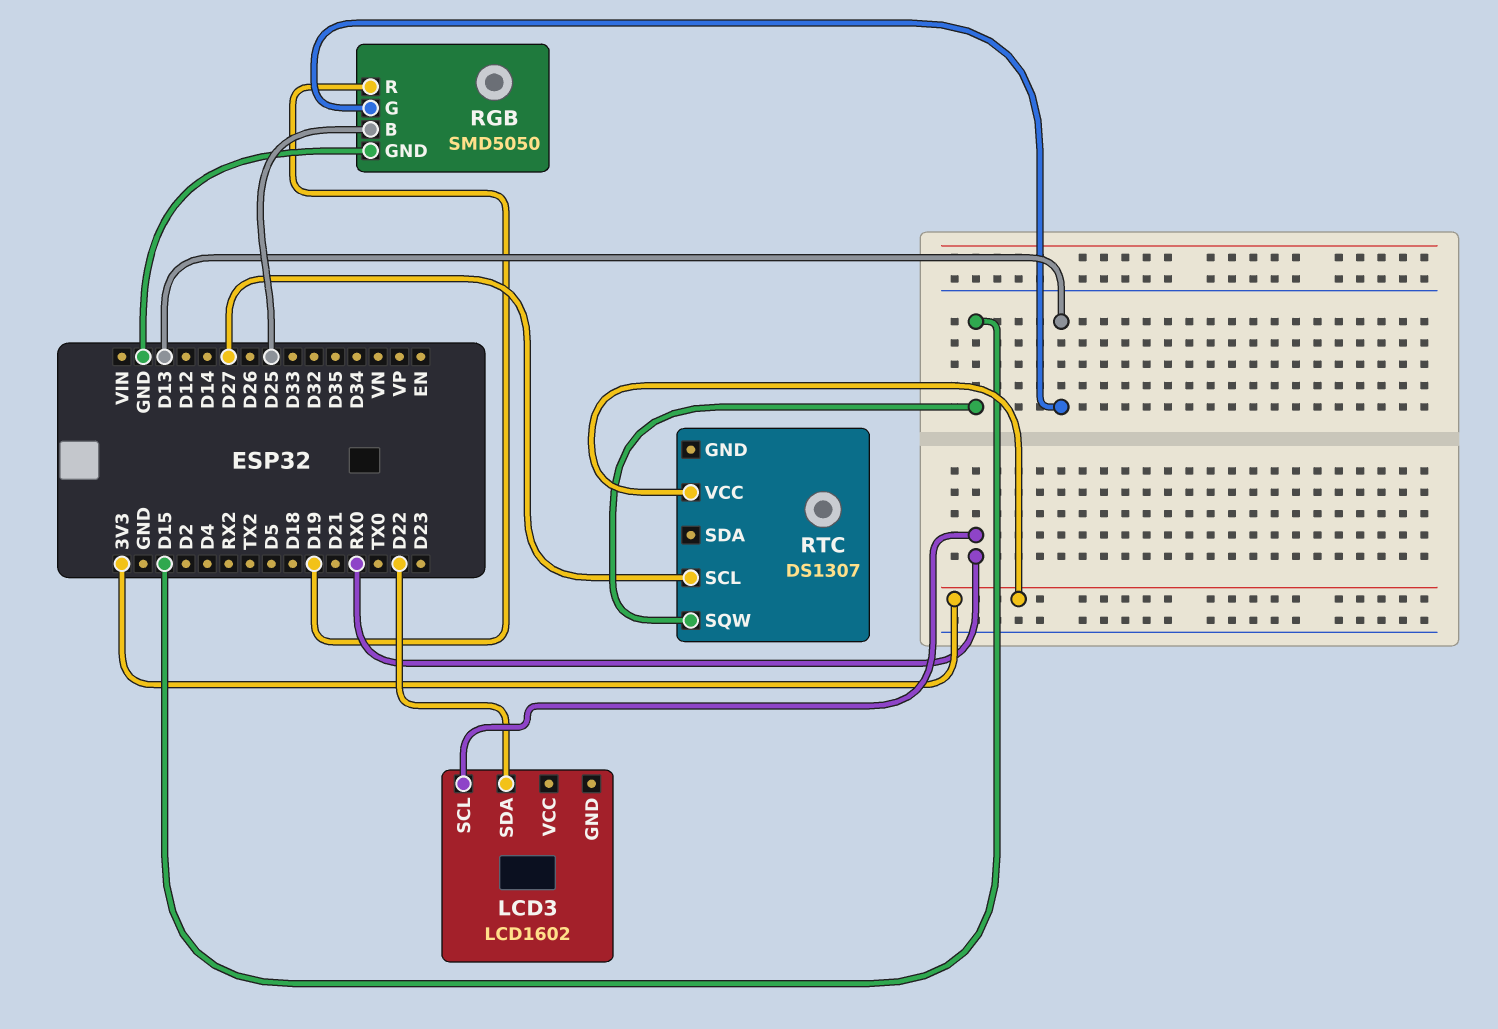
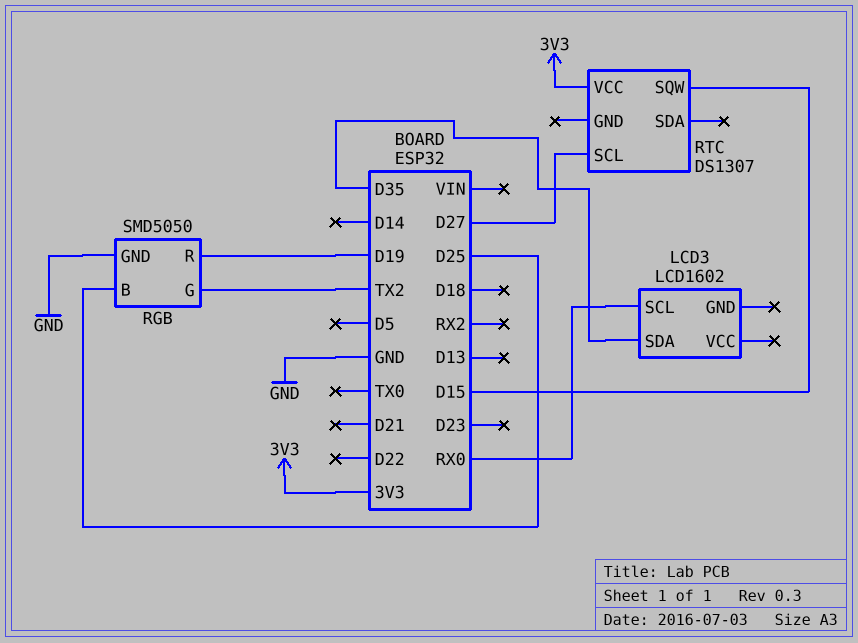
LCD3 pin SDA: D22 -> D35
RGB pin G: D13 -> TX2

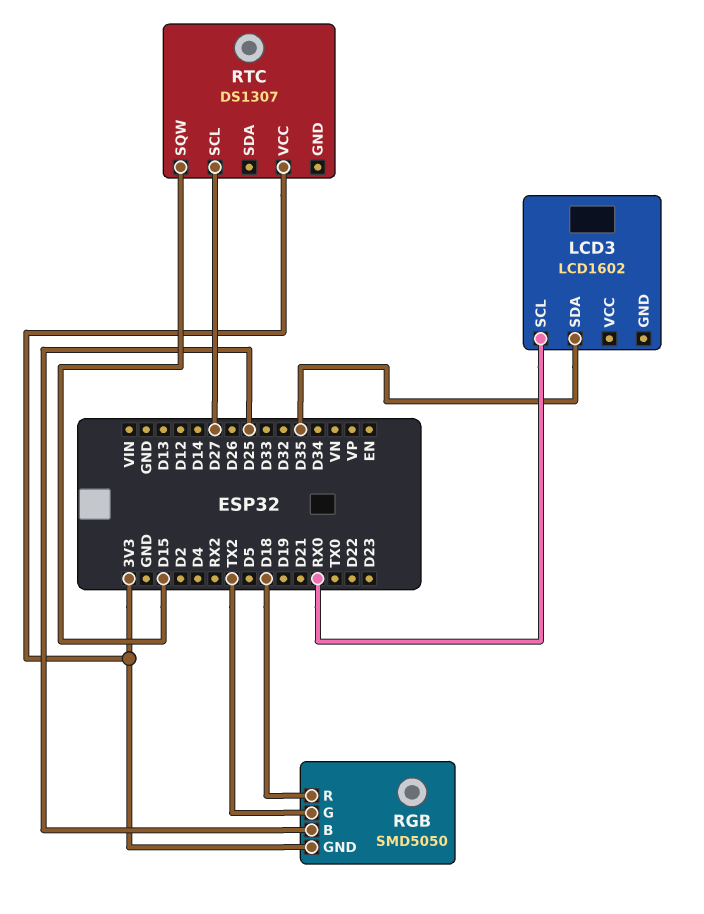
RGB pin GND: GND -> 3V3
RGB pin R: D19 -> D18

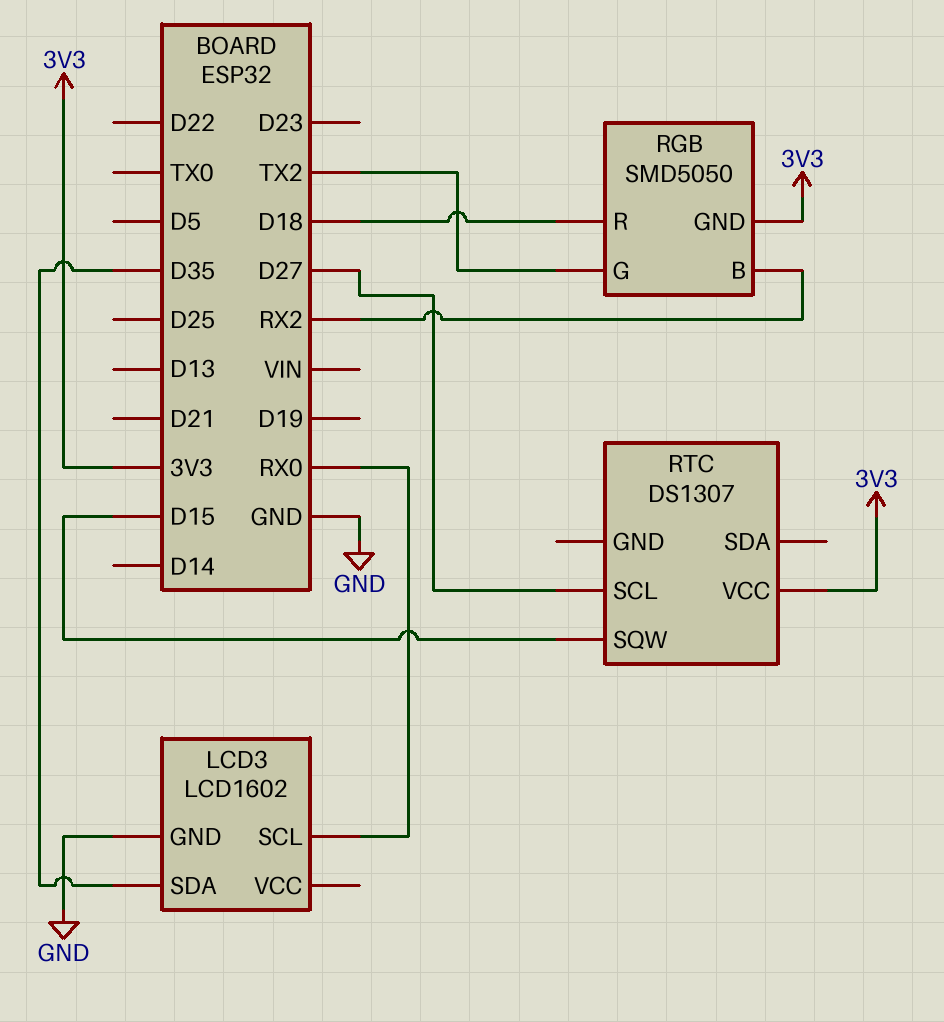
LCD3 pin GND: none -> GND
RGB pin B: D25 -> RX2

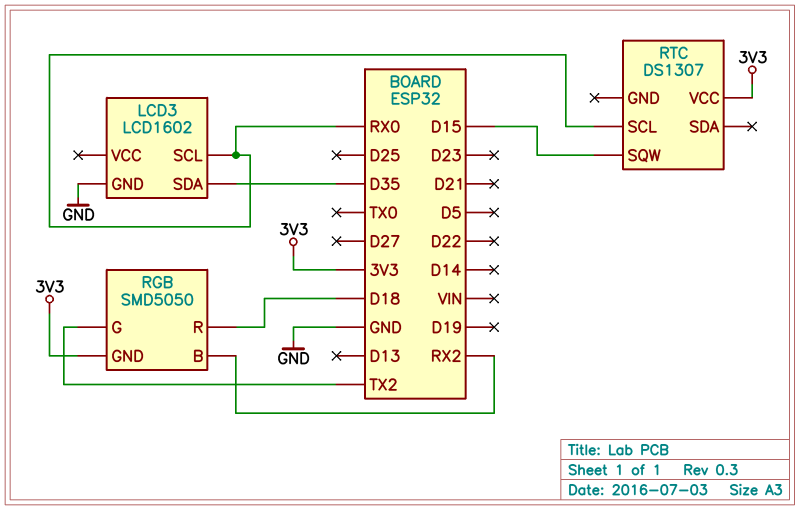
RTC pin SCL: D27 -> RX0

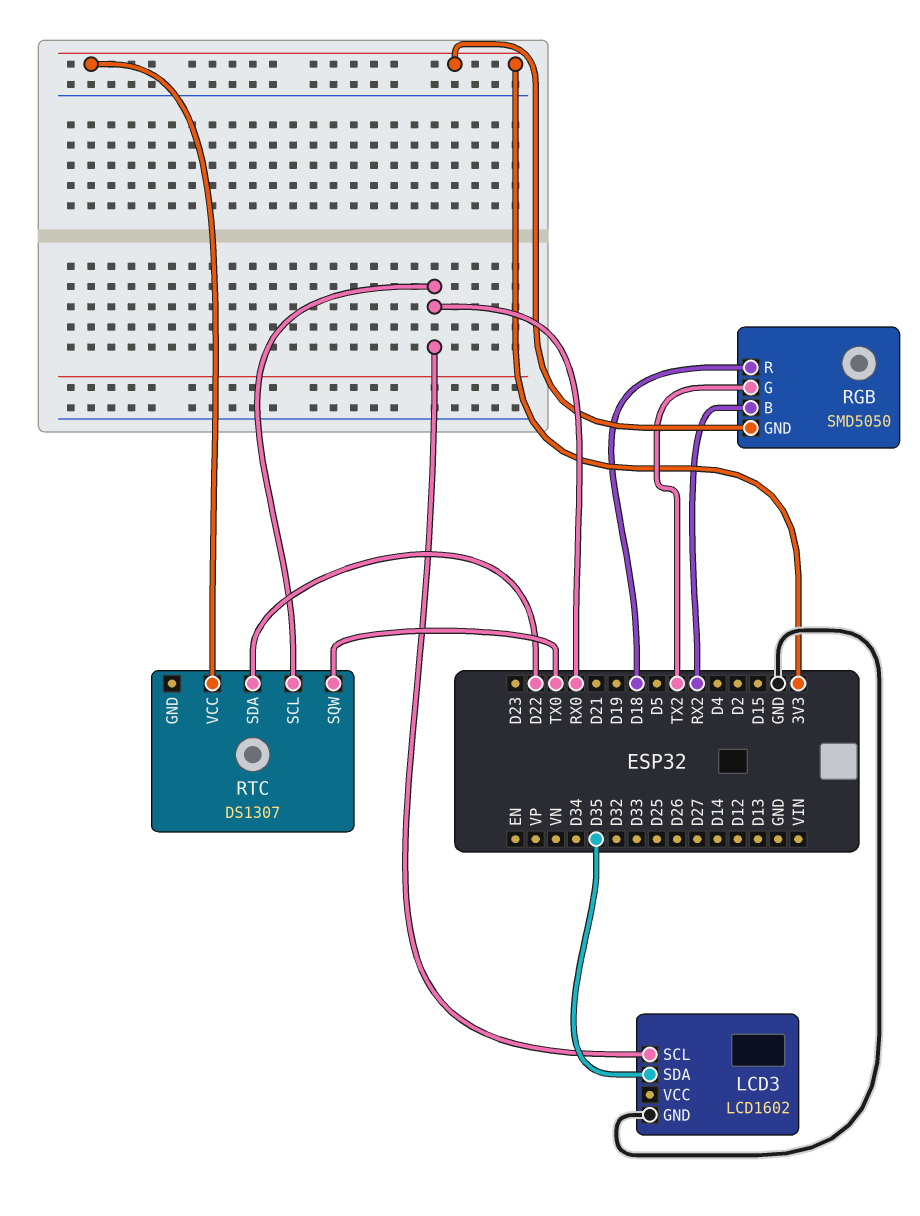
RTC pin SDA: none -> D22
RTC pin SQW: D15 -> TX0

